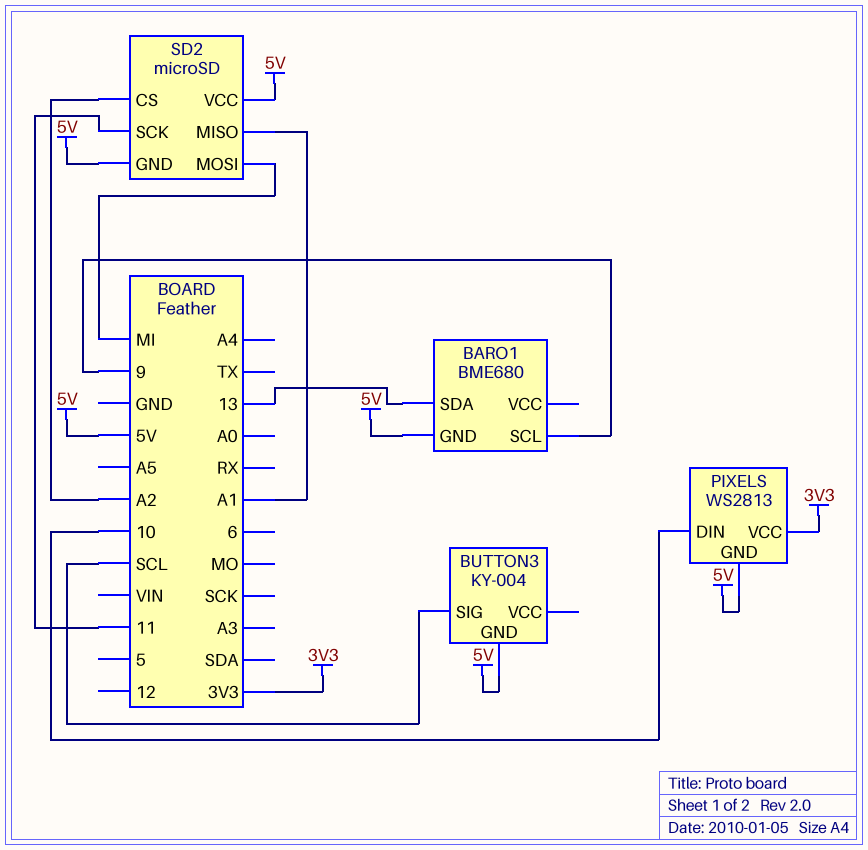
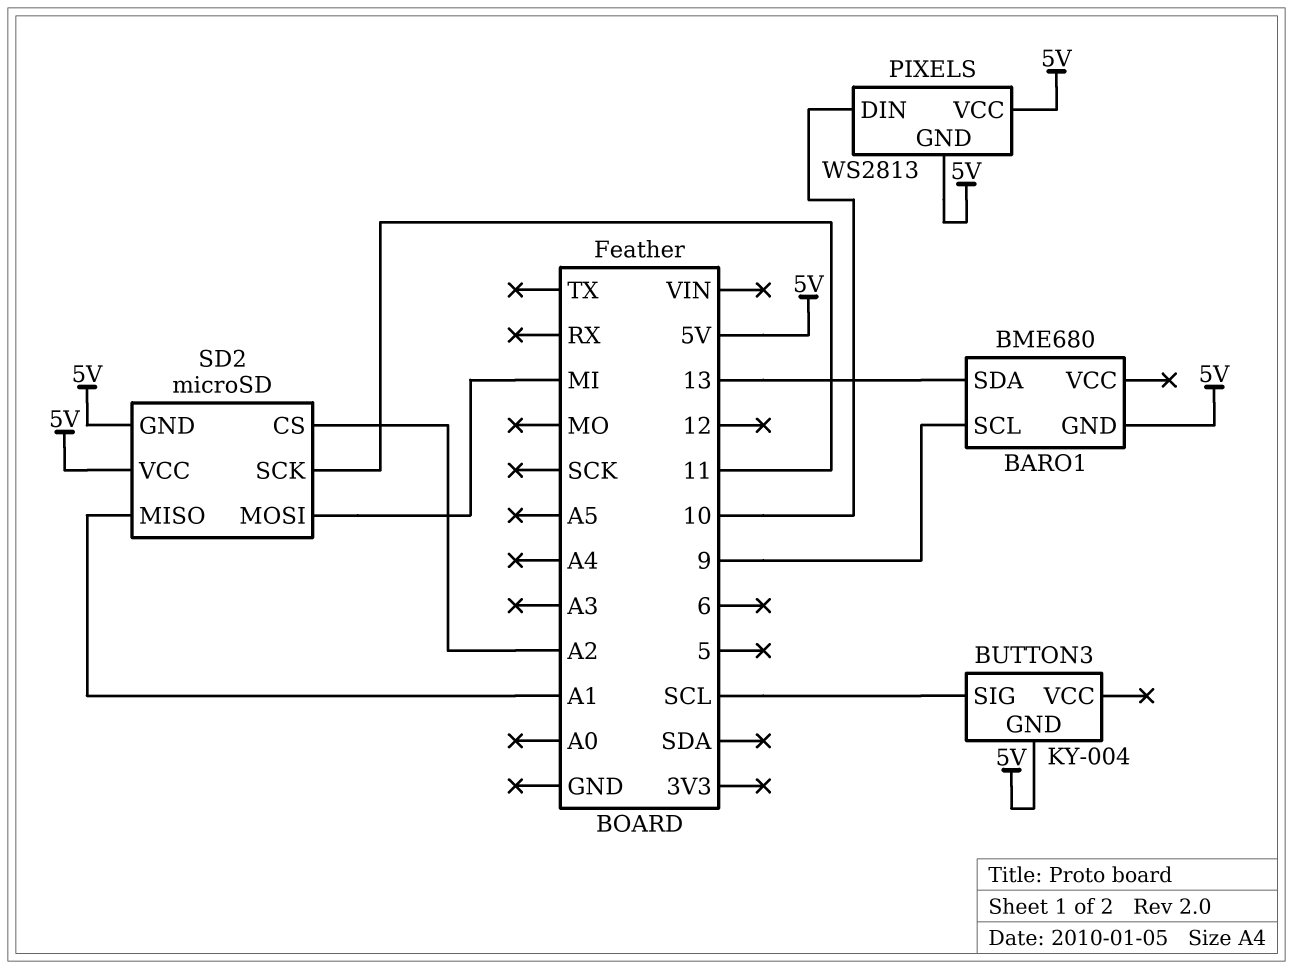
PIXELS pin VCC: 3V3 -> 5V

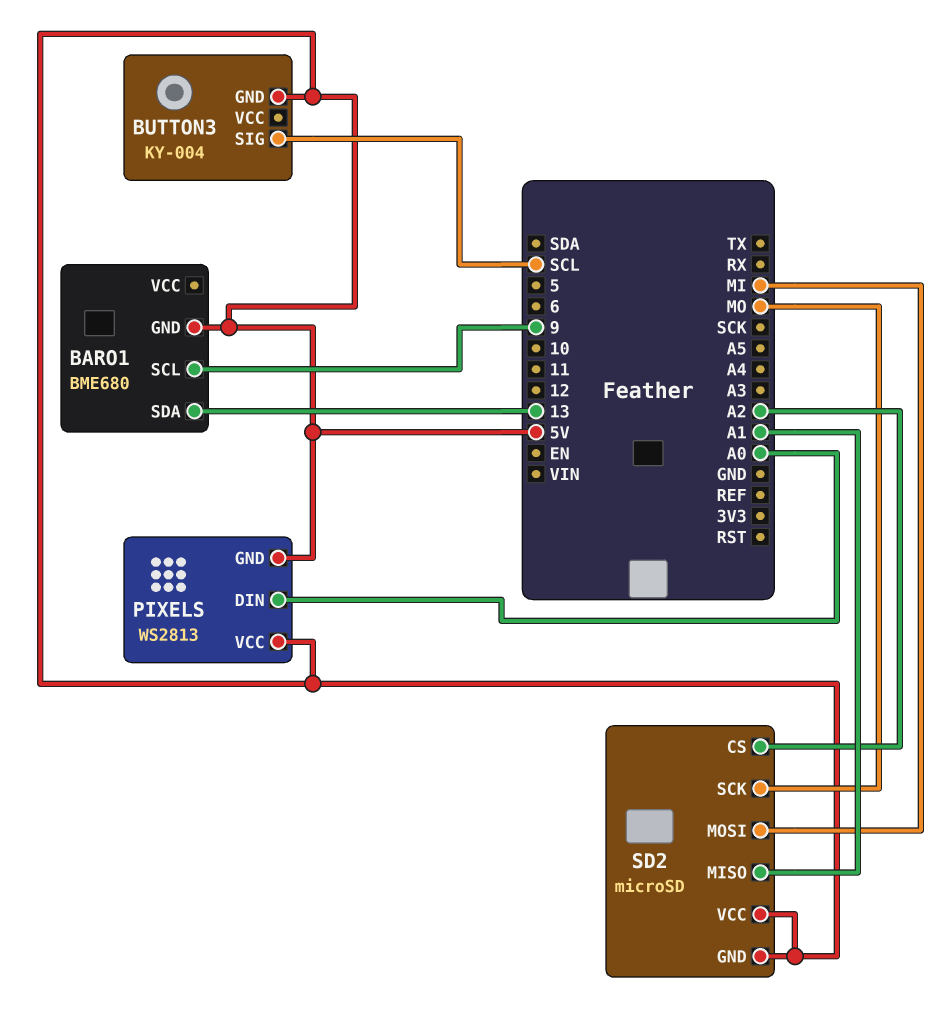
PIXELS pin DIN: 10 -> A0
SD2 pin SCK: 11 -> MO

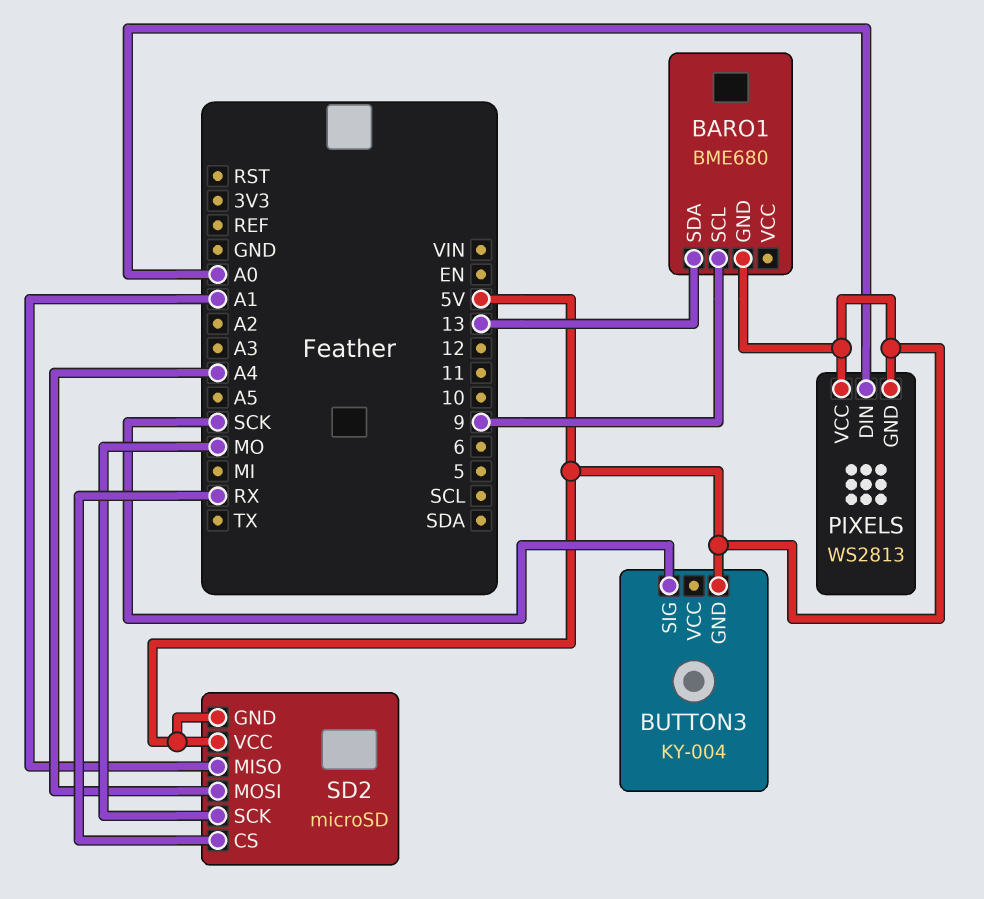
BUTTON3 pin SIG: SCL -> SCK
SD2 pin CS: A2 -> RX
SD2 pin MOSI: MI -> A4

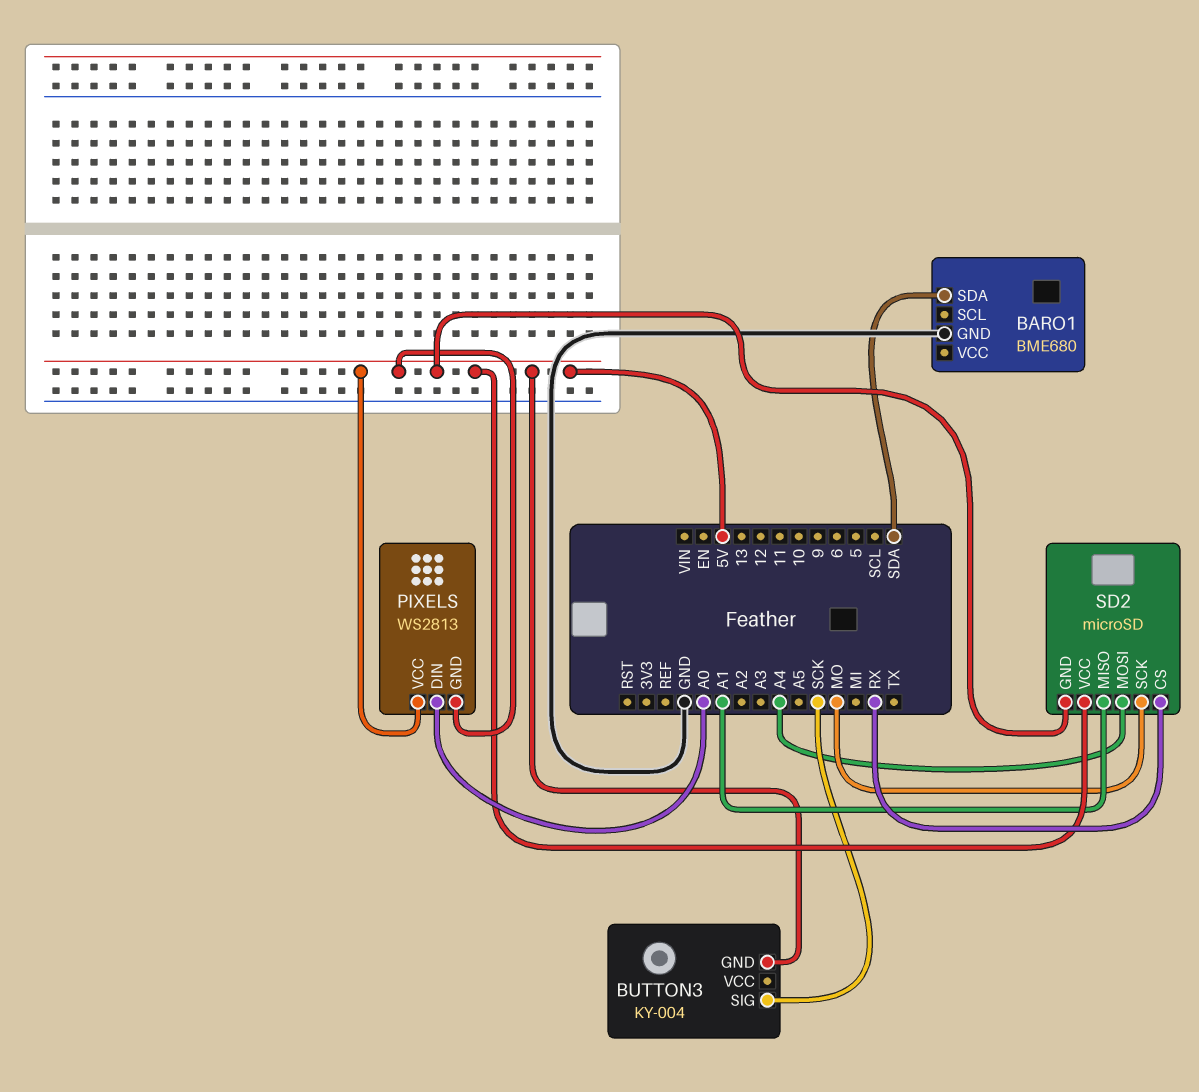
BARO1 pin GND: 5V -> GND
BARO1 pin SCL: 9 -> none
BARO1 pin SDA: 13 -> SDA

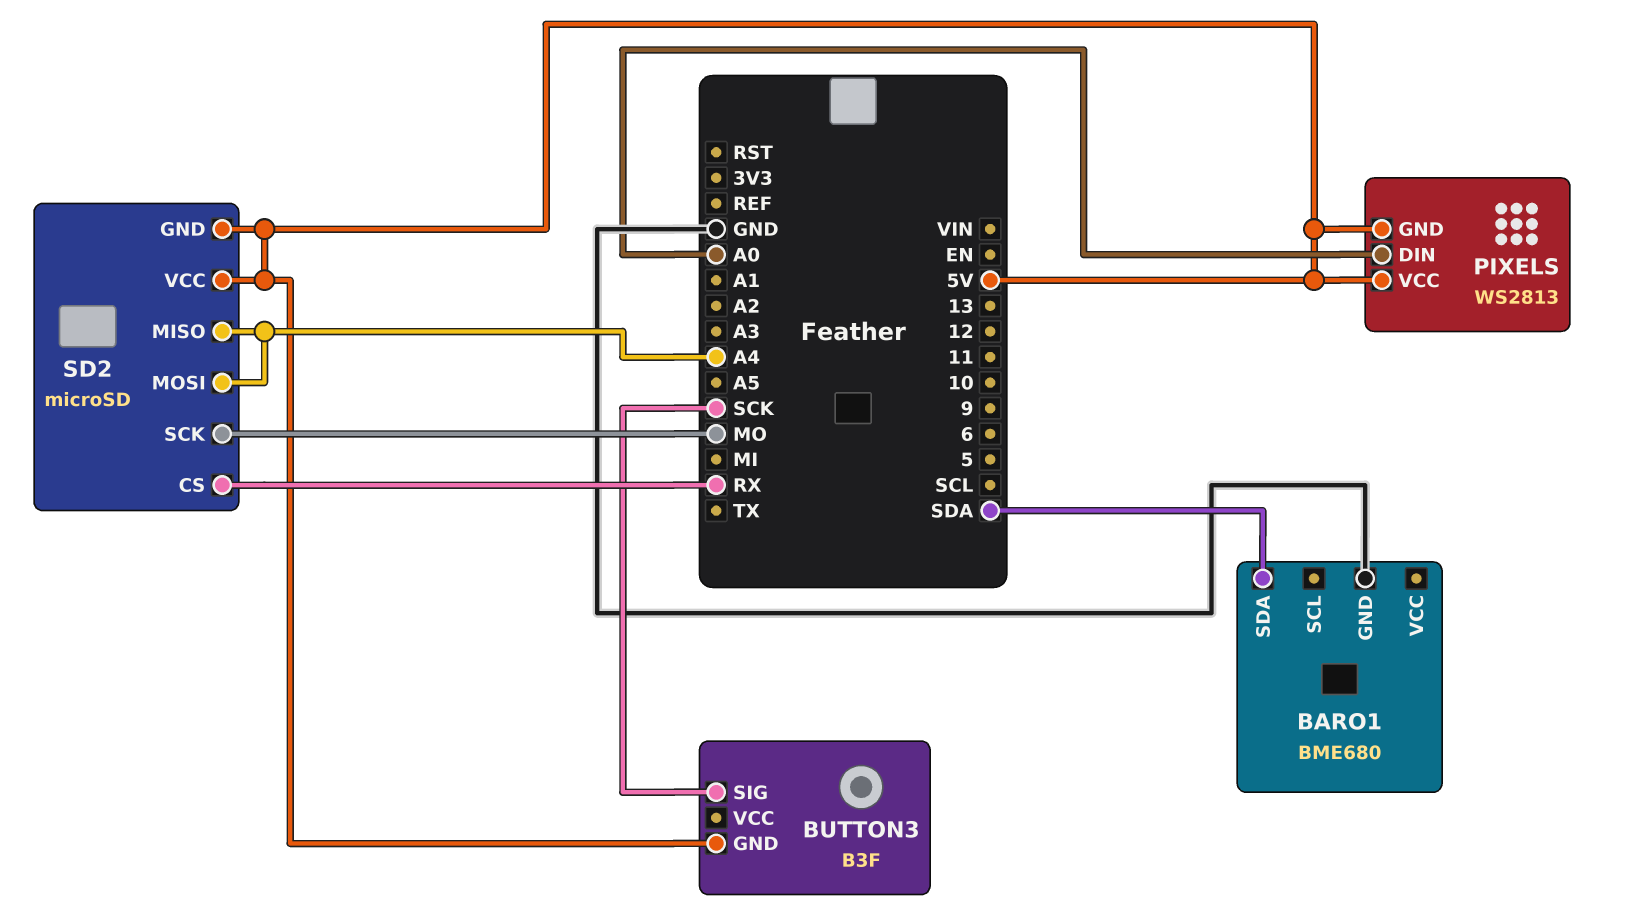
BUTTON3: KY-004 -> B3F
SD2 pin MISO: A1 -> A4

